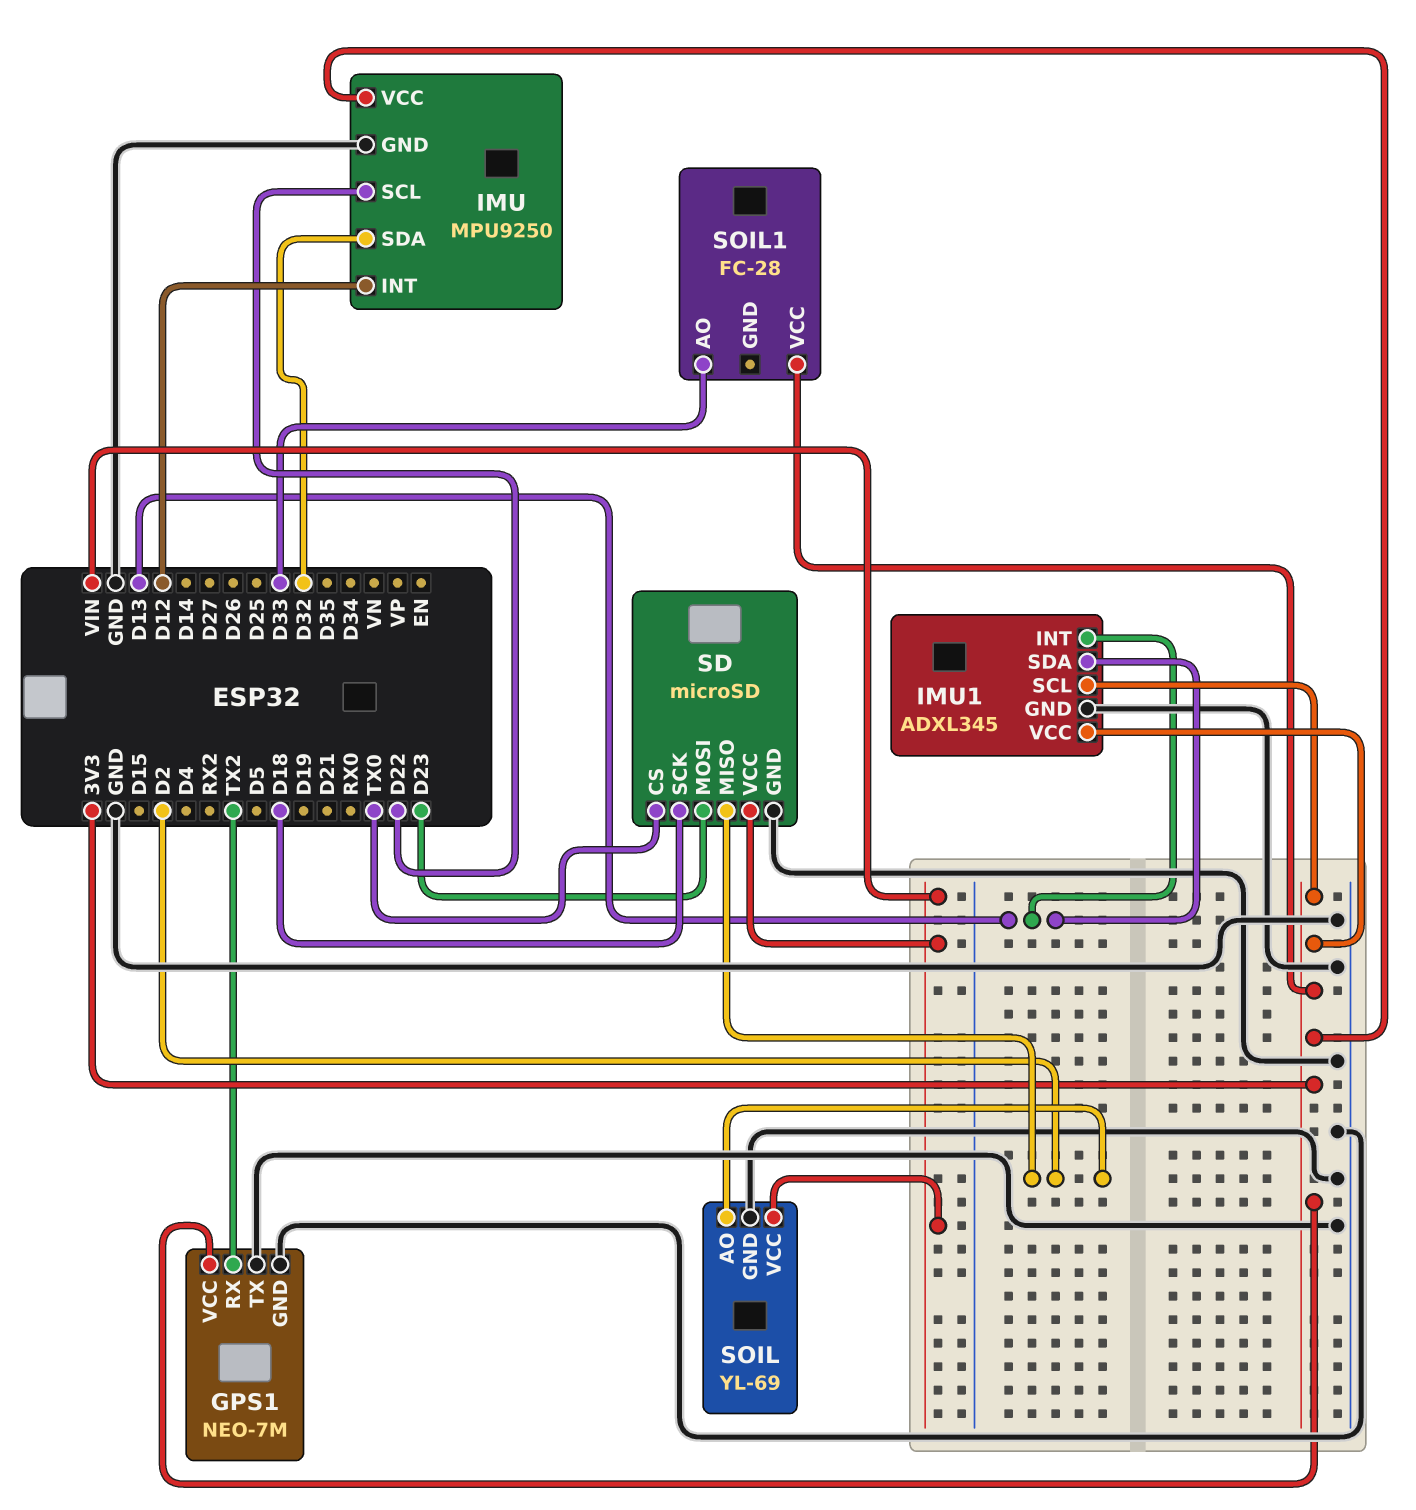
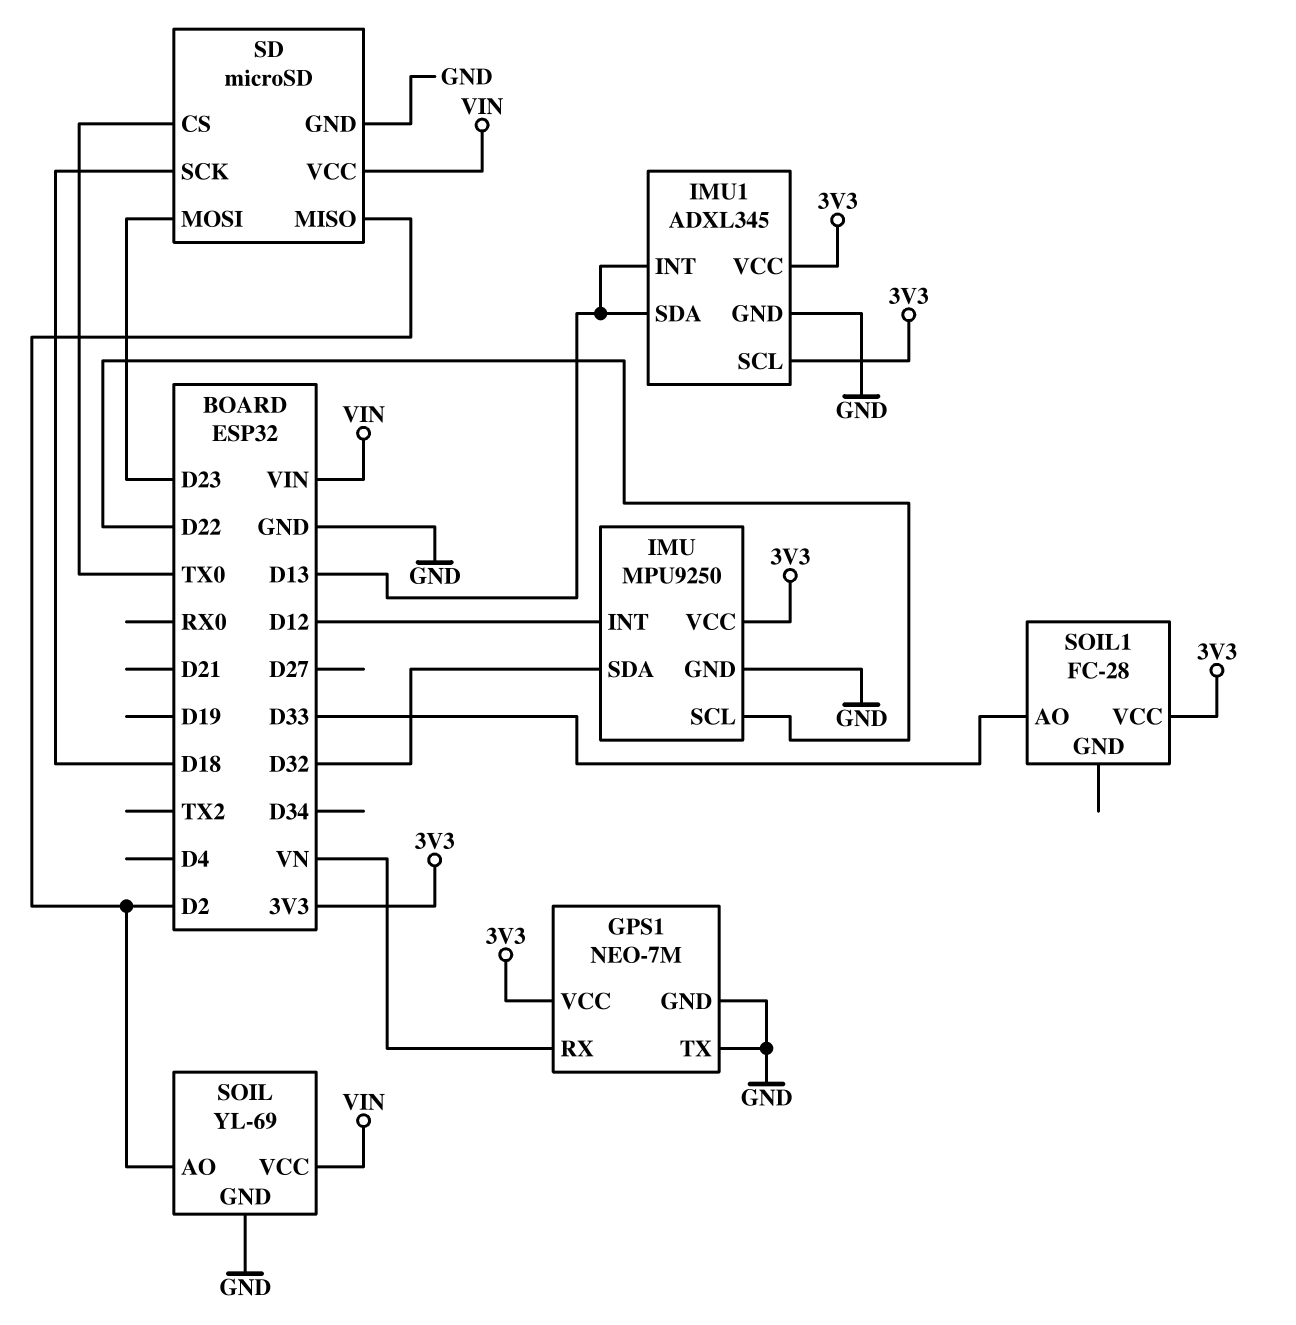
GPS1 pin RX: TX2 -> VN

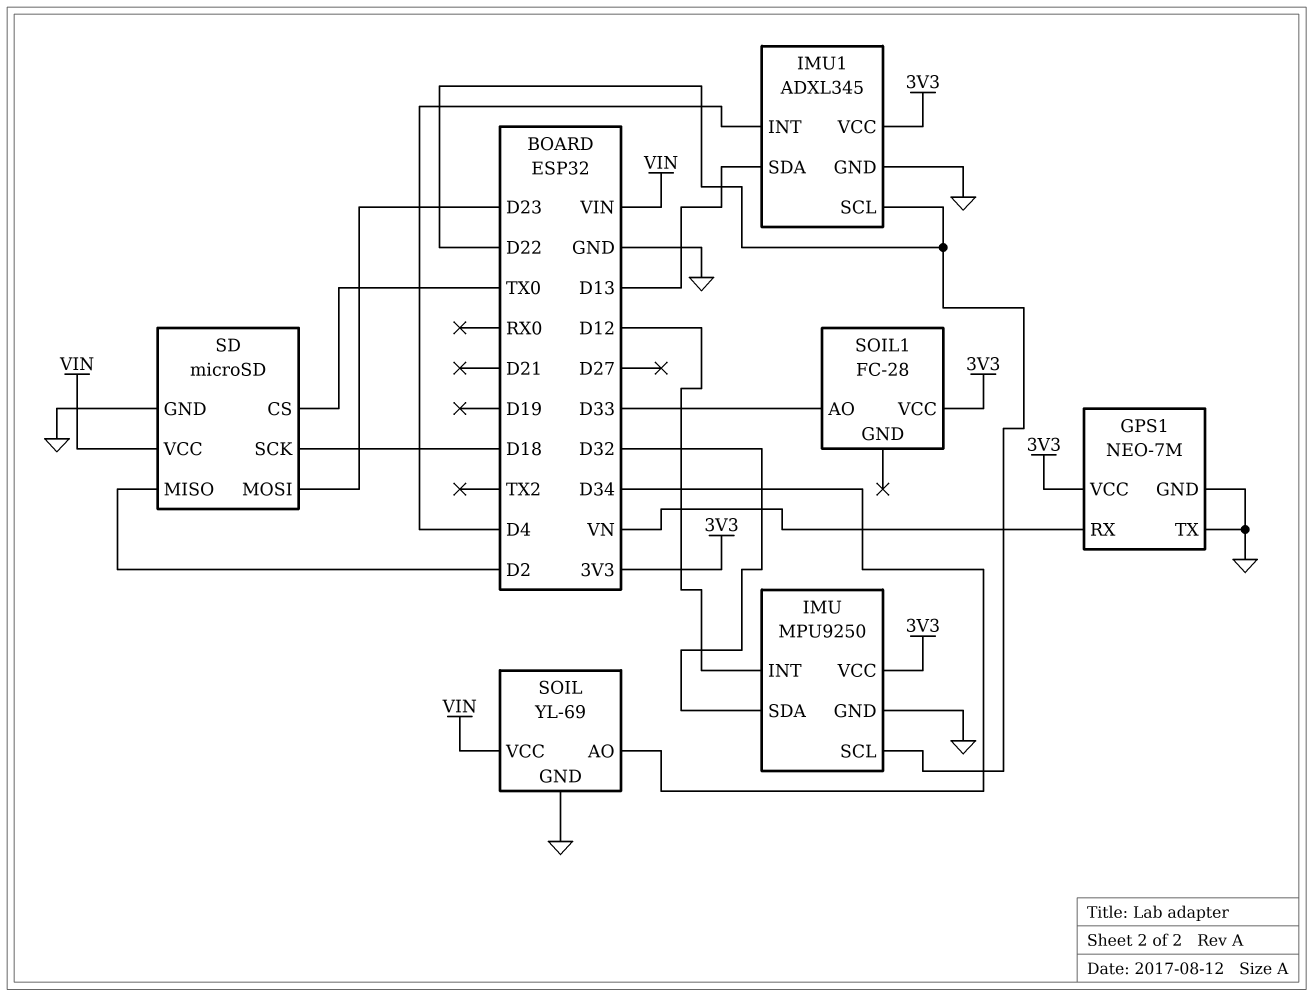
IMU1 pin INT: D13 -> D4
IMU1 pin SCL: 3V3 -> D22
SOIL pin AO: D2 -> D34

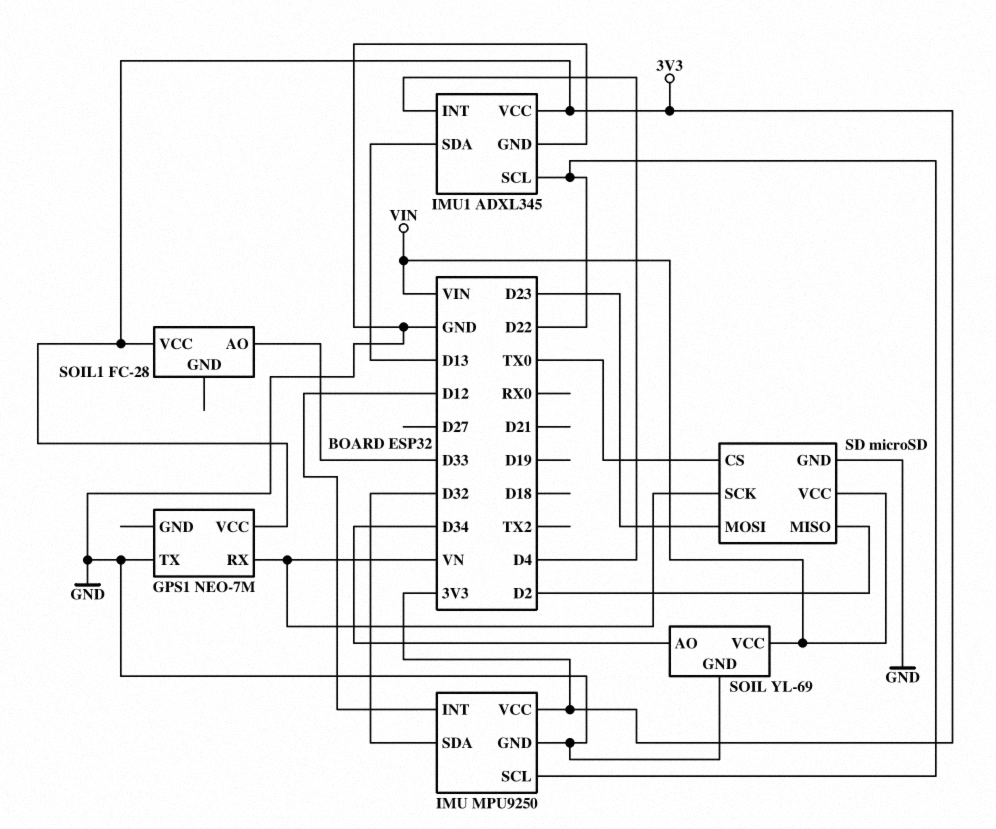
GPS1 pin GND: GND -> none
SD pin SCK: D18 -> VN

